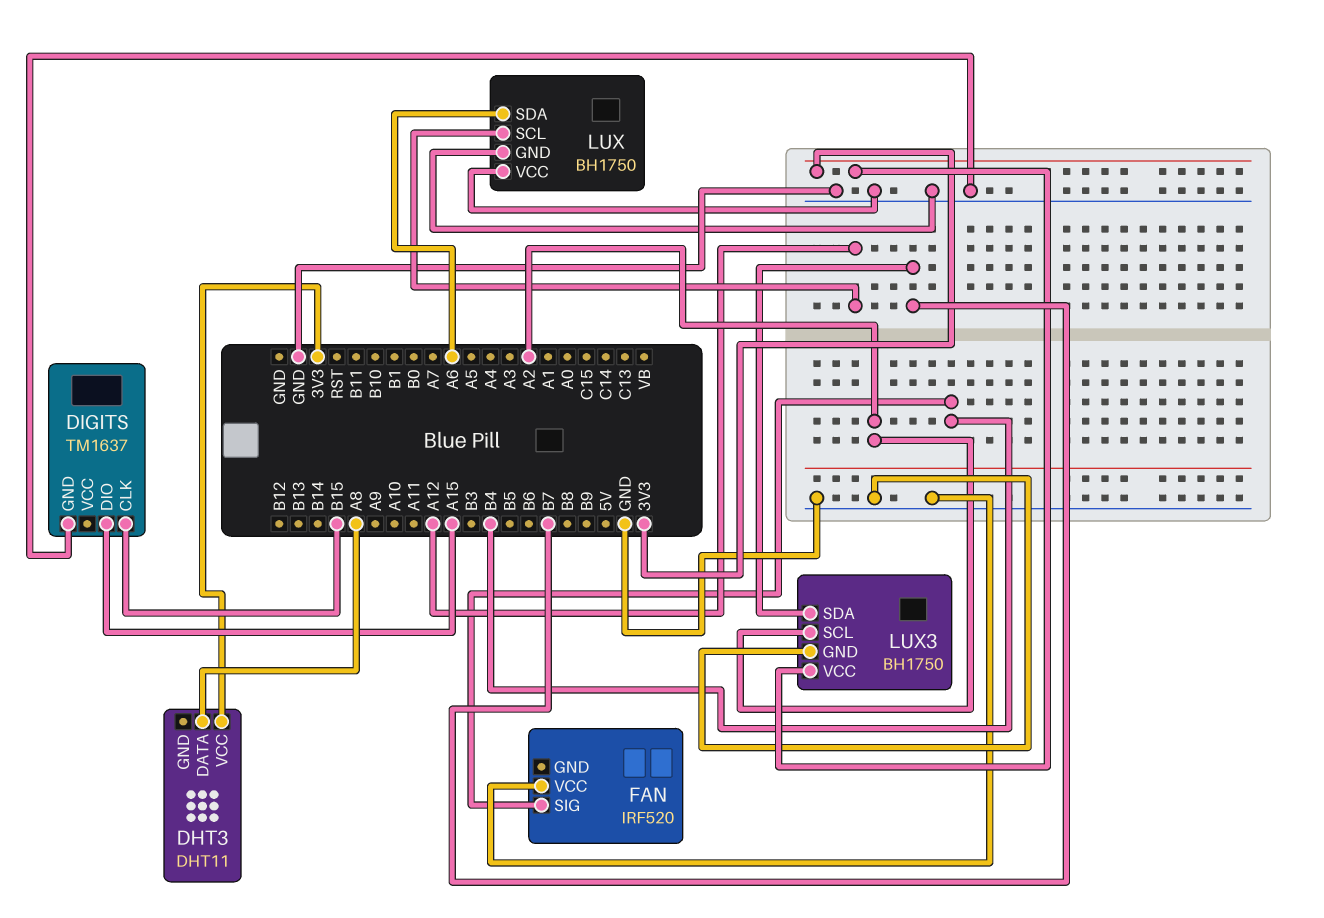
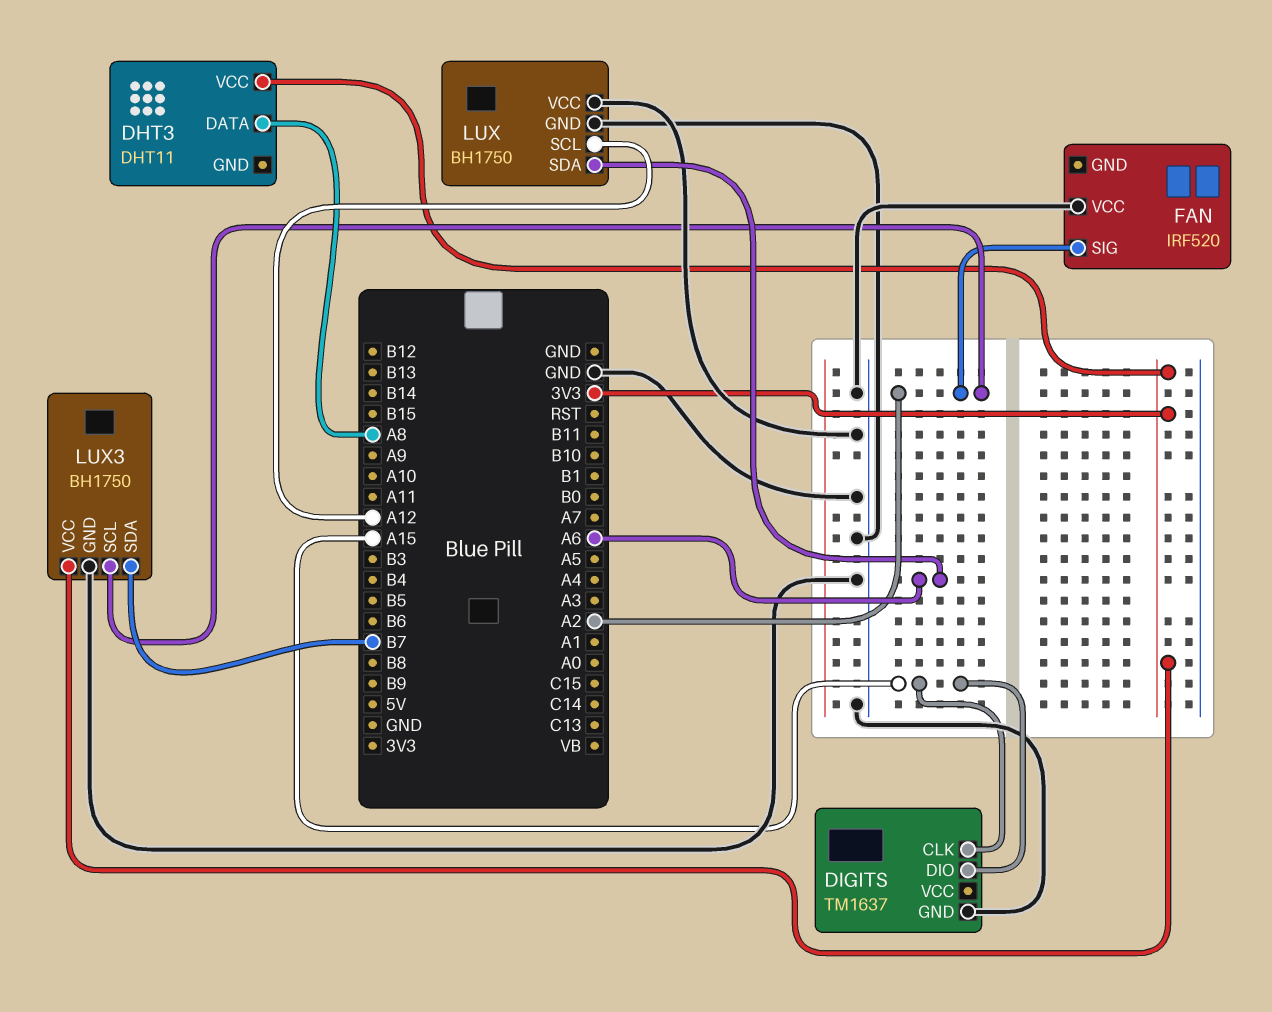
DIGITS pin CLK: B15 -> A15
FAN pin SIG: B4 -> A2

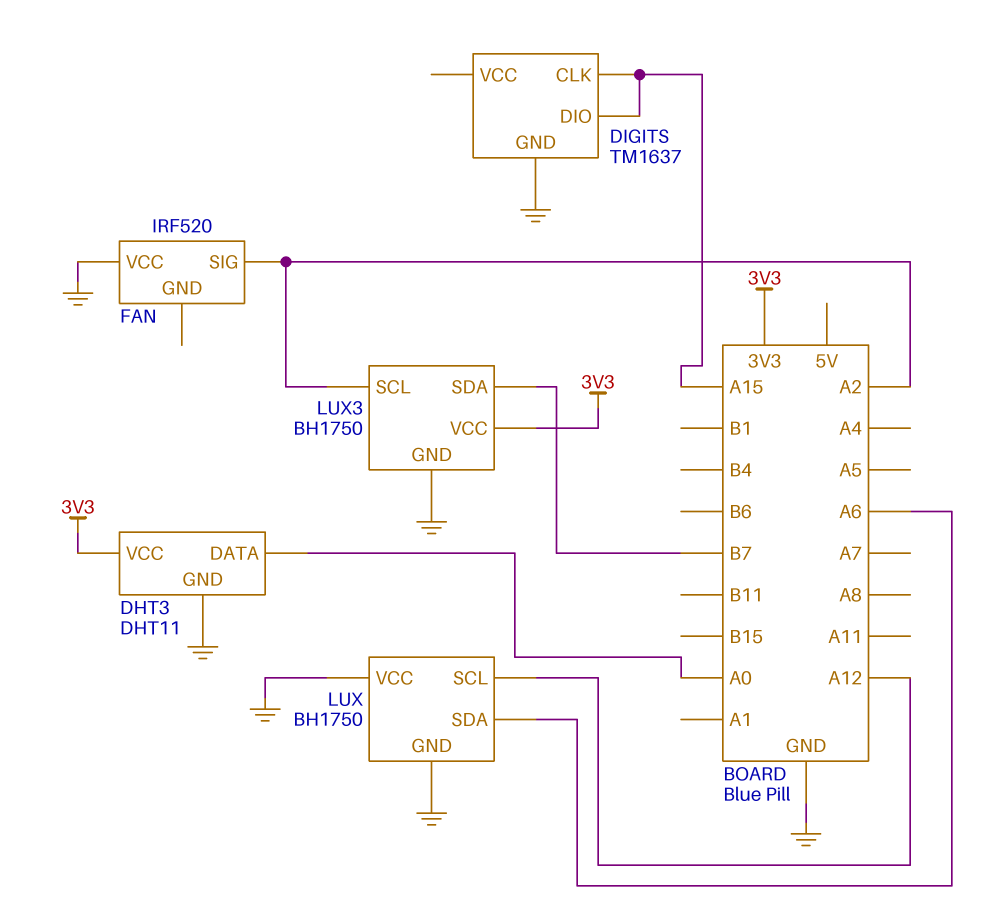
DHT3 pin DATA: A8 -> A0
DHT3 pin GND: none -> GND

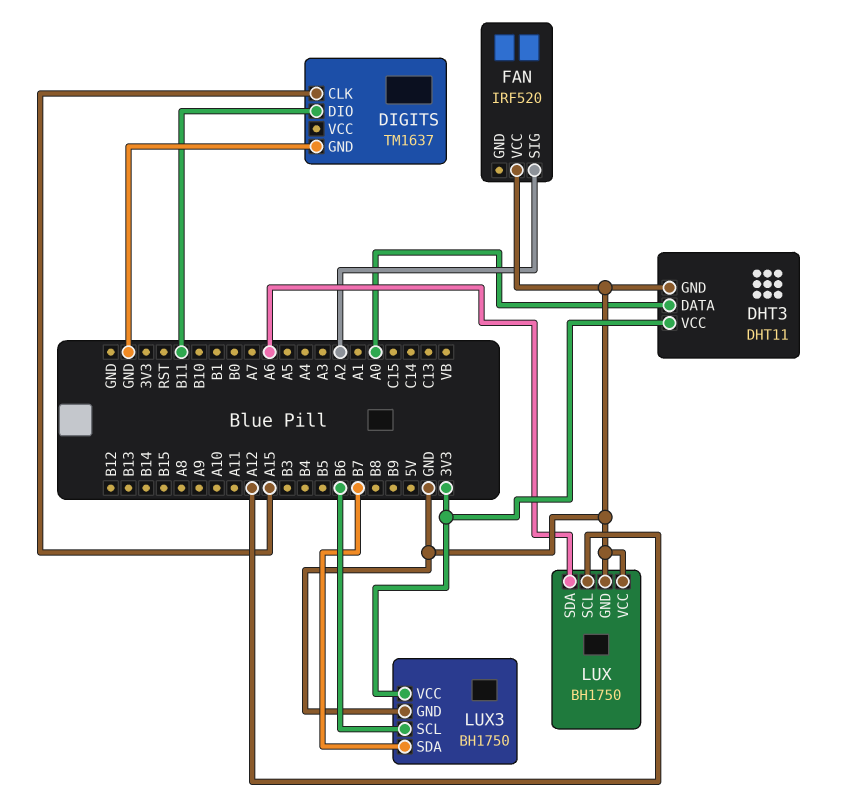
DIGITS pin DIO: A15 -> B11
LUX3 pin SCL: A2 -> B6

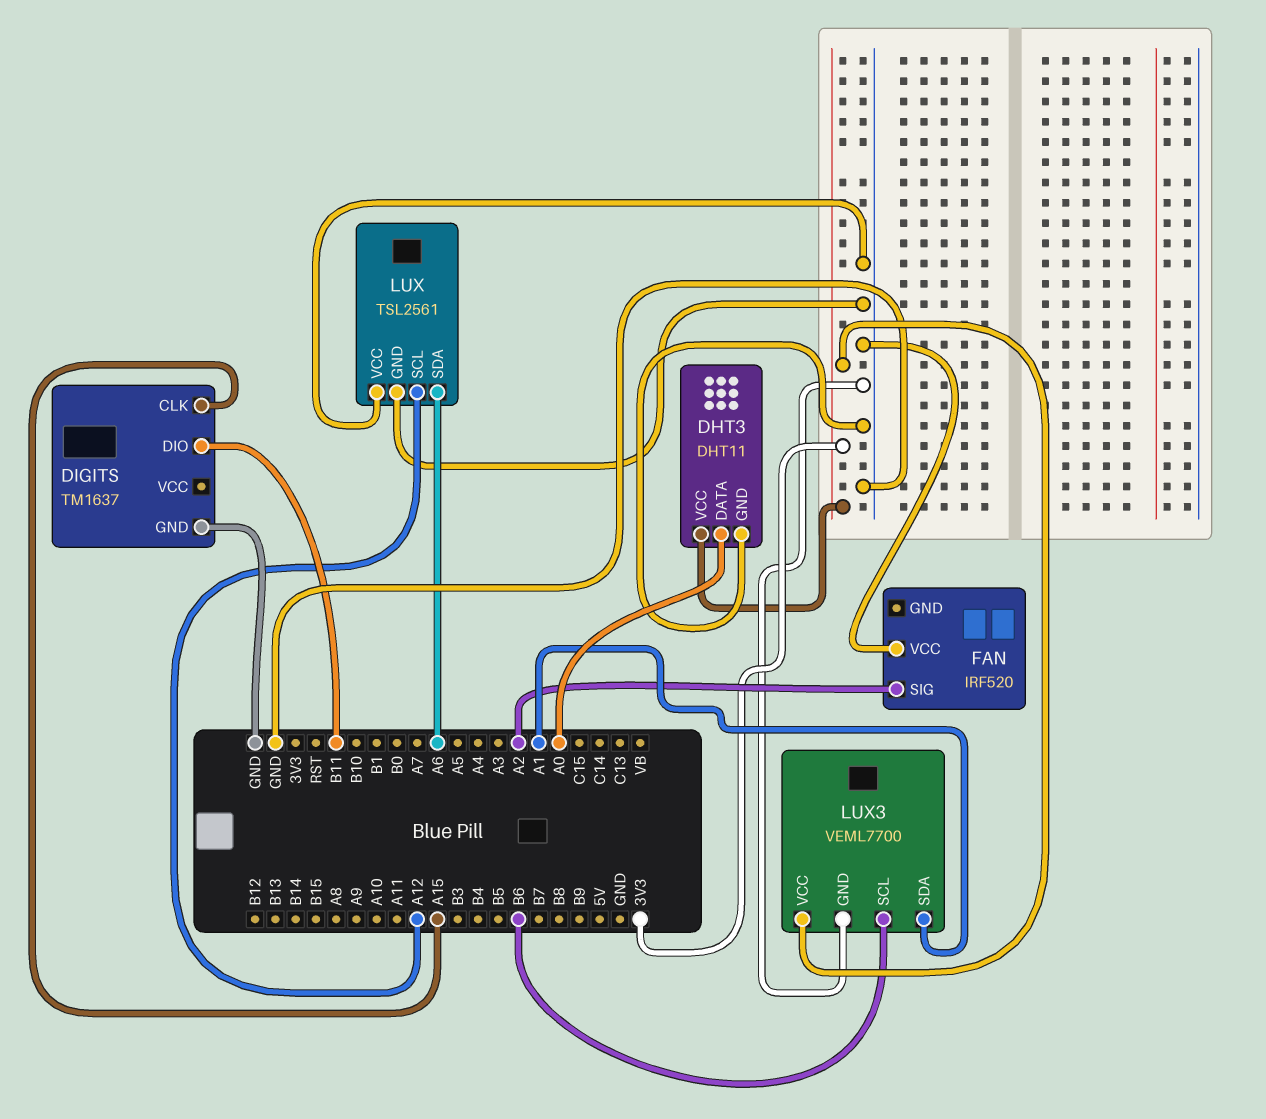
LUX: BH1750 -> TSL2561
LUX3: BH1750 -> VEML7700
LUX3 pin SDA: B7 -> A1

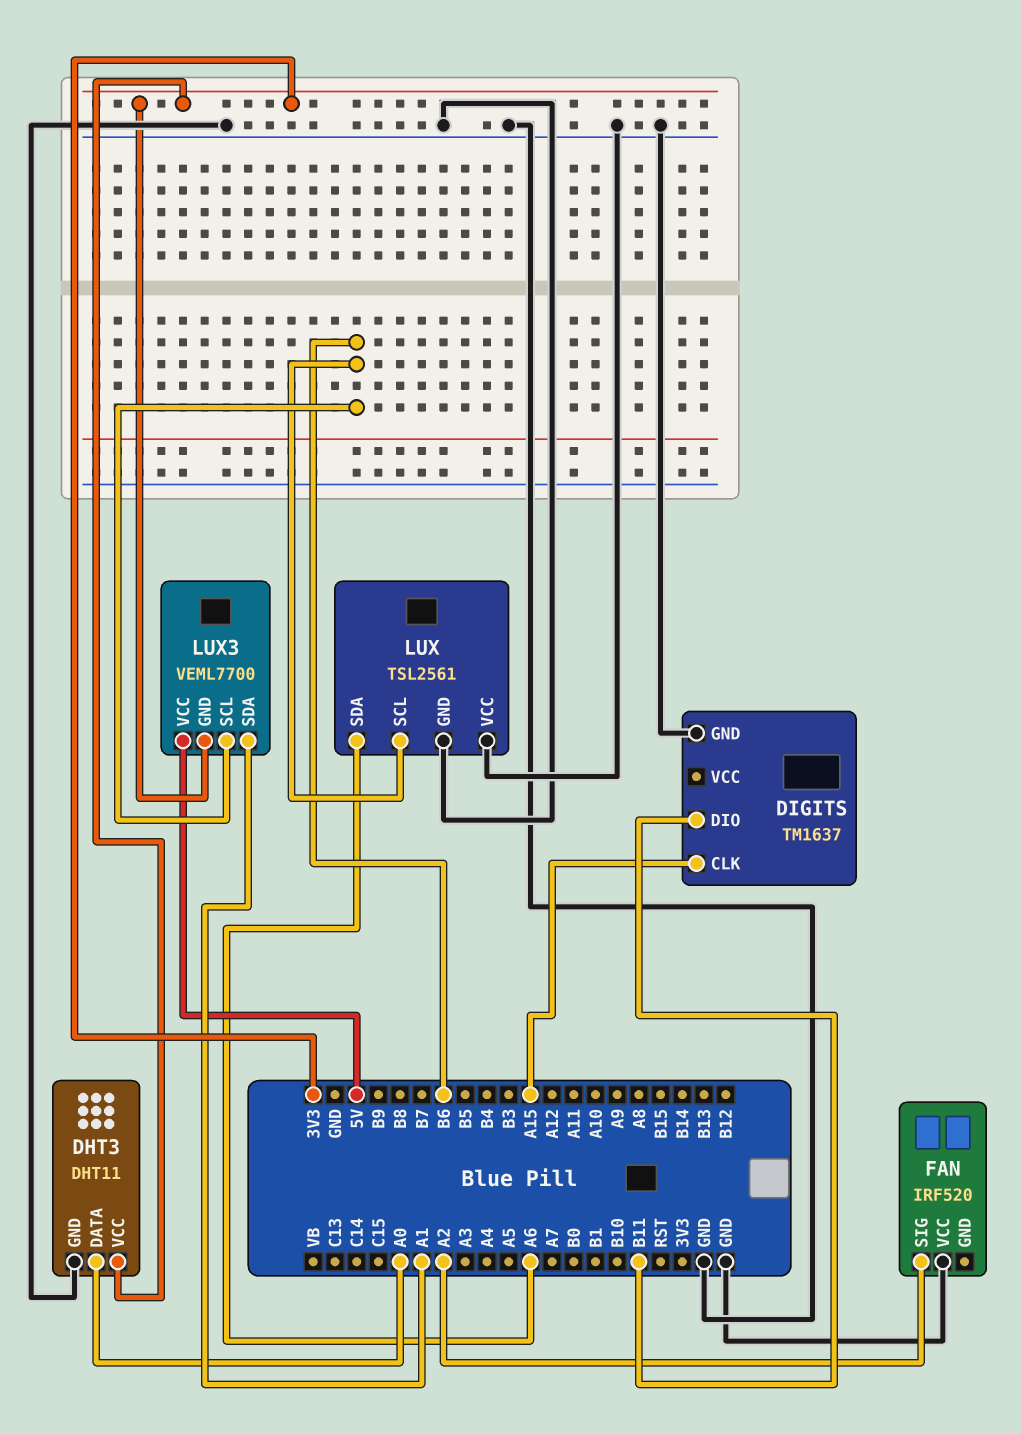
LUX pin SCL: A12 -> B6
LUX3 pin GND: GND -> 3V3
LUX3 pin VCC: 3V3 -> 5V

